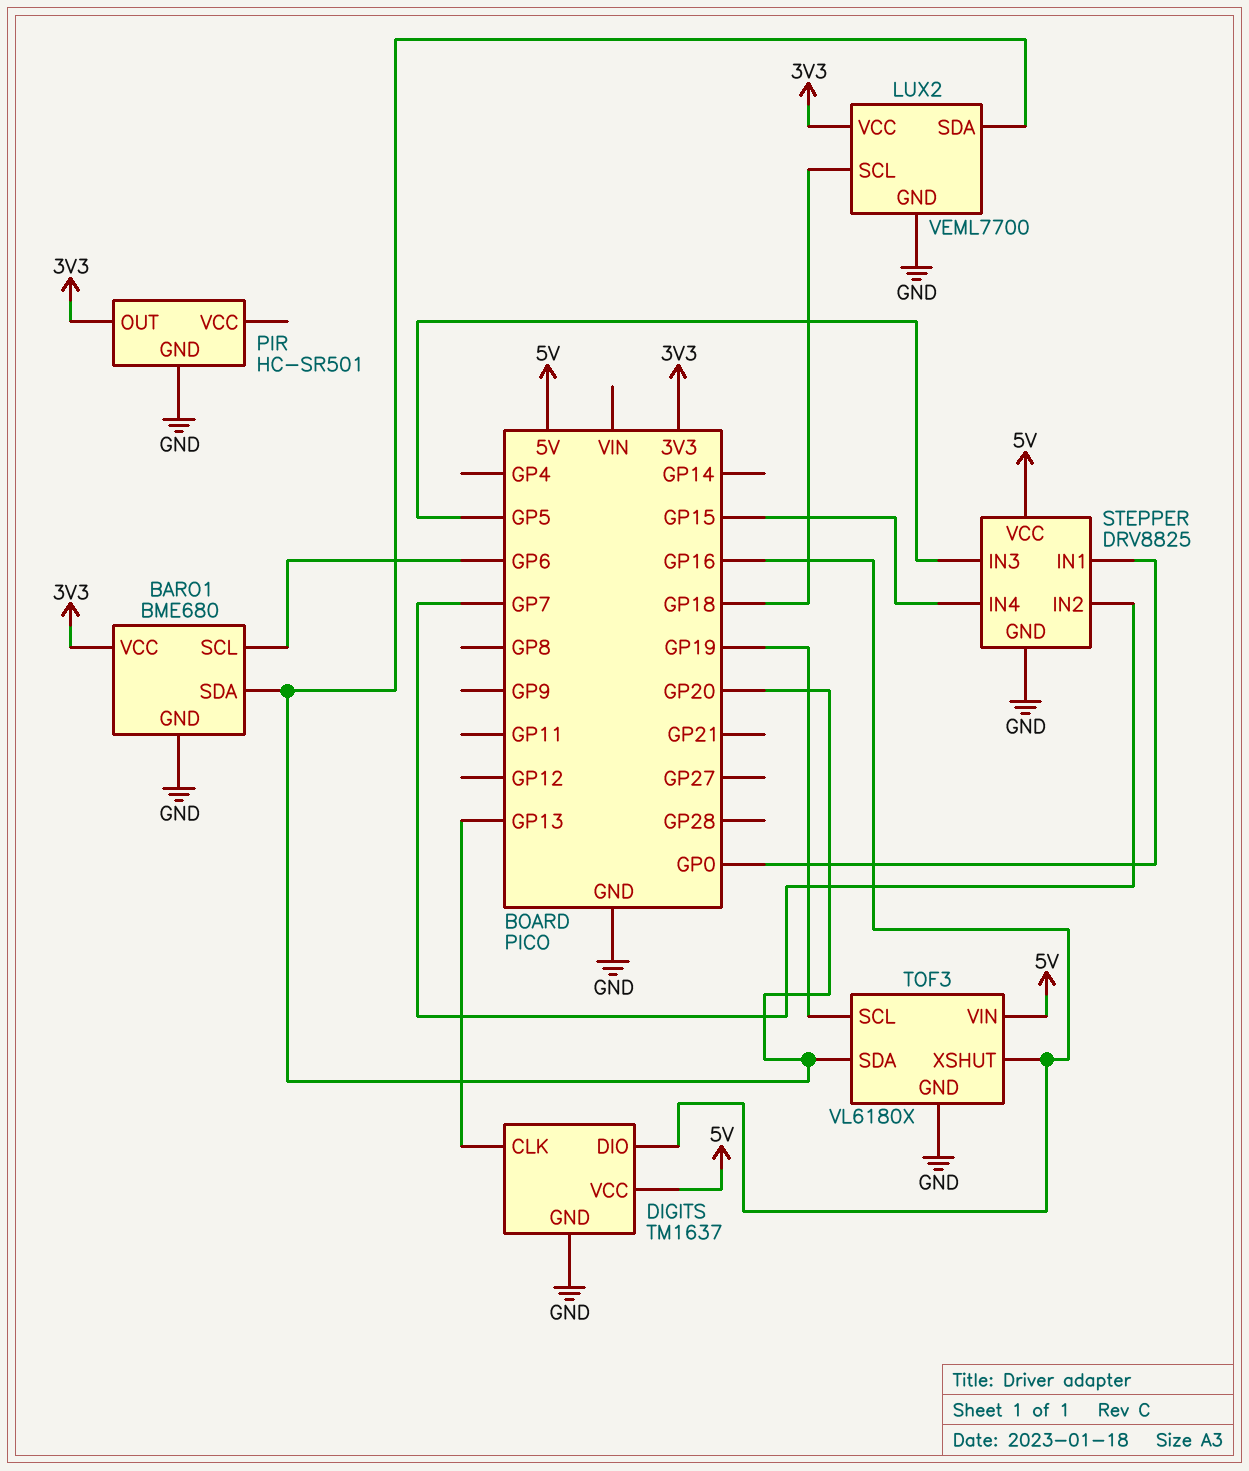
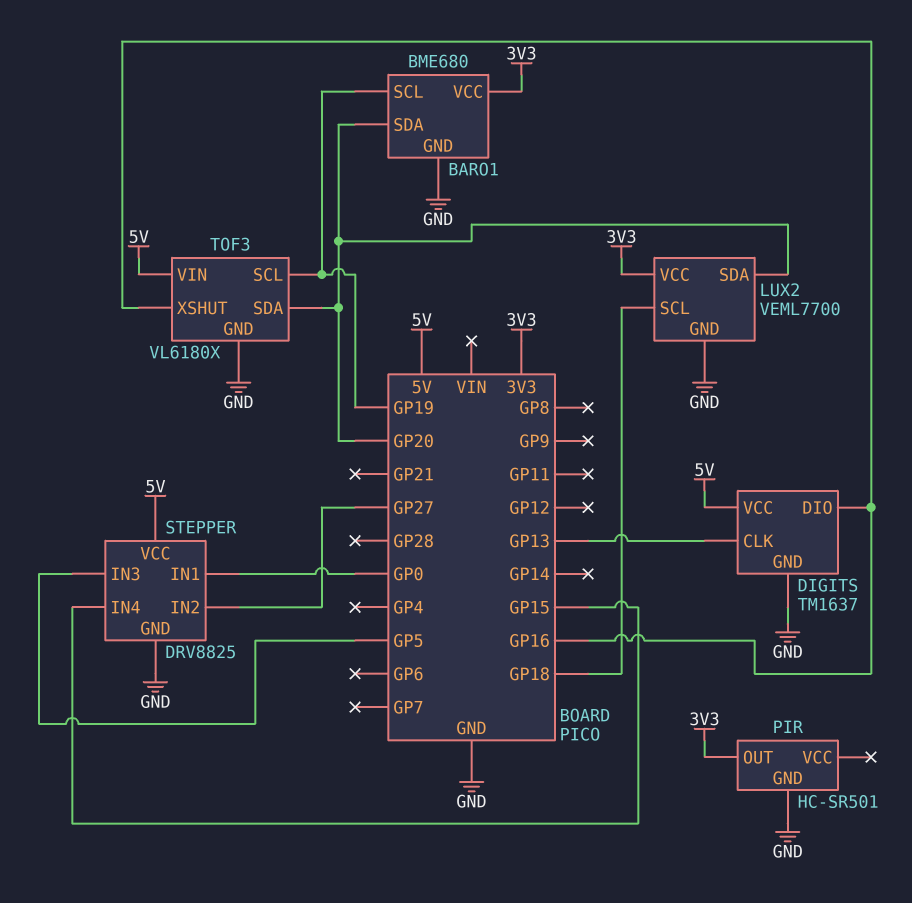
BARO1 pin SCL: GP6 -> GP19
STEPPER pin IN2: GP7 -> GP27

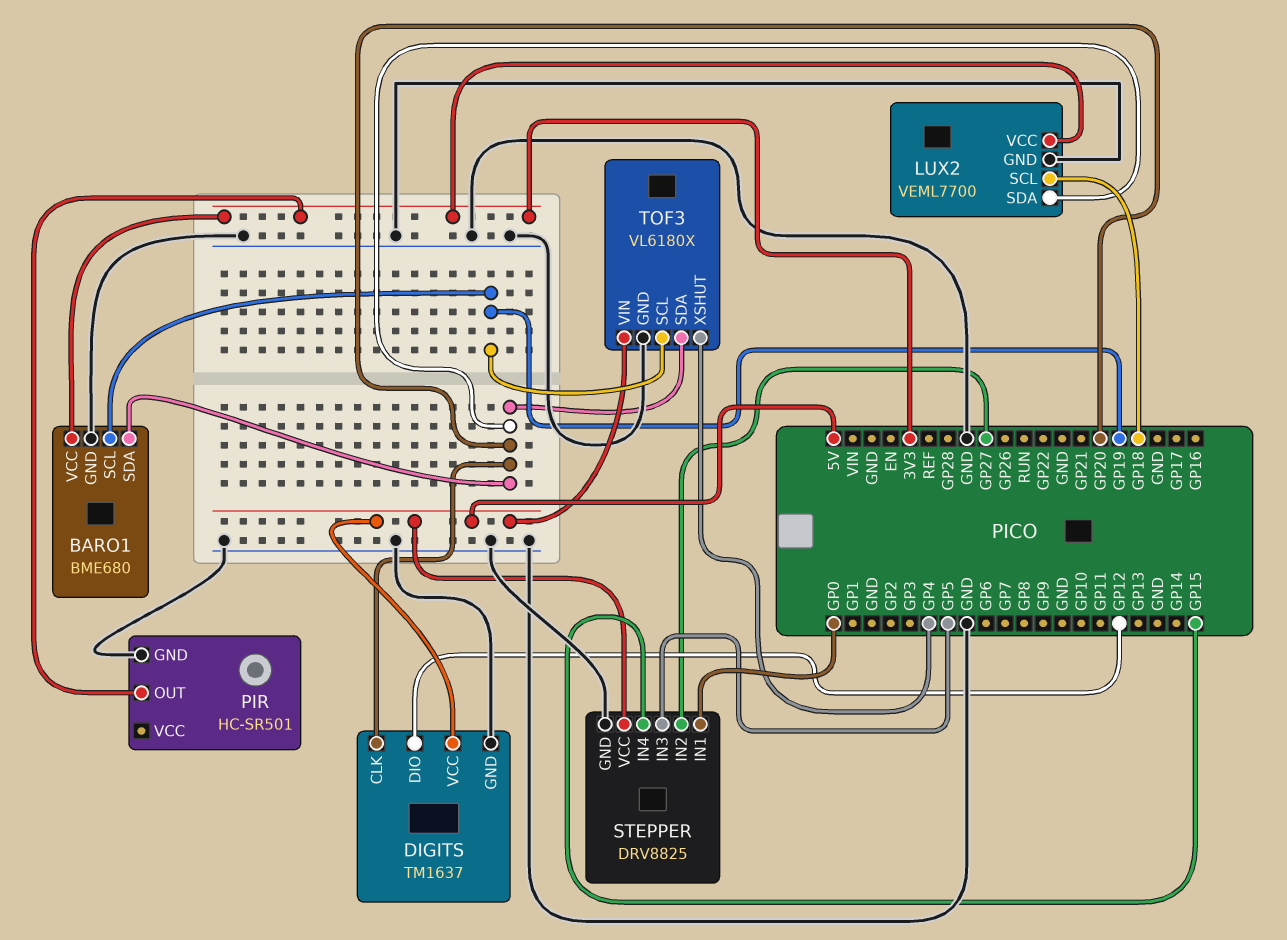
DIGITS pin CLK: GP13 -> GP20
DIGITS pin DIO: GP16 -> GP12
TOF3 pin XSHUT: GP16 -> GP4

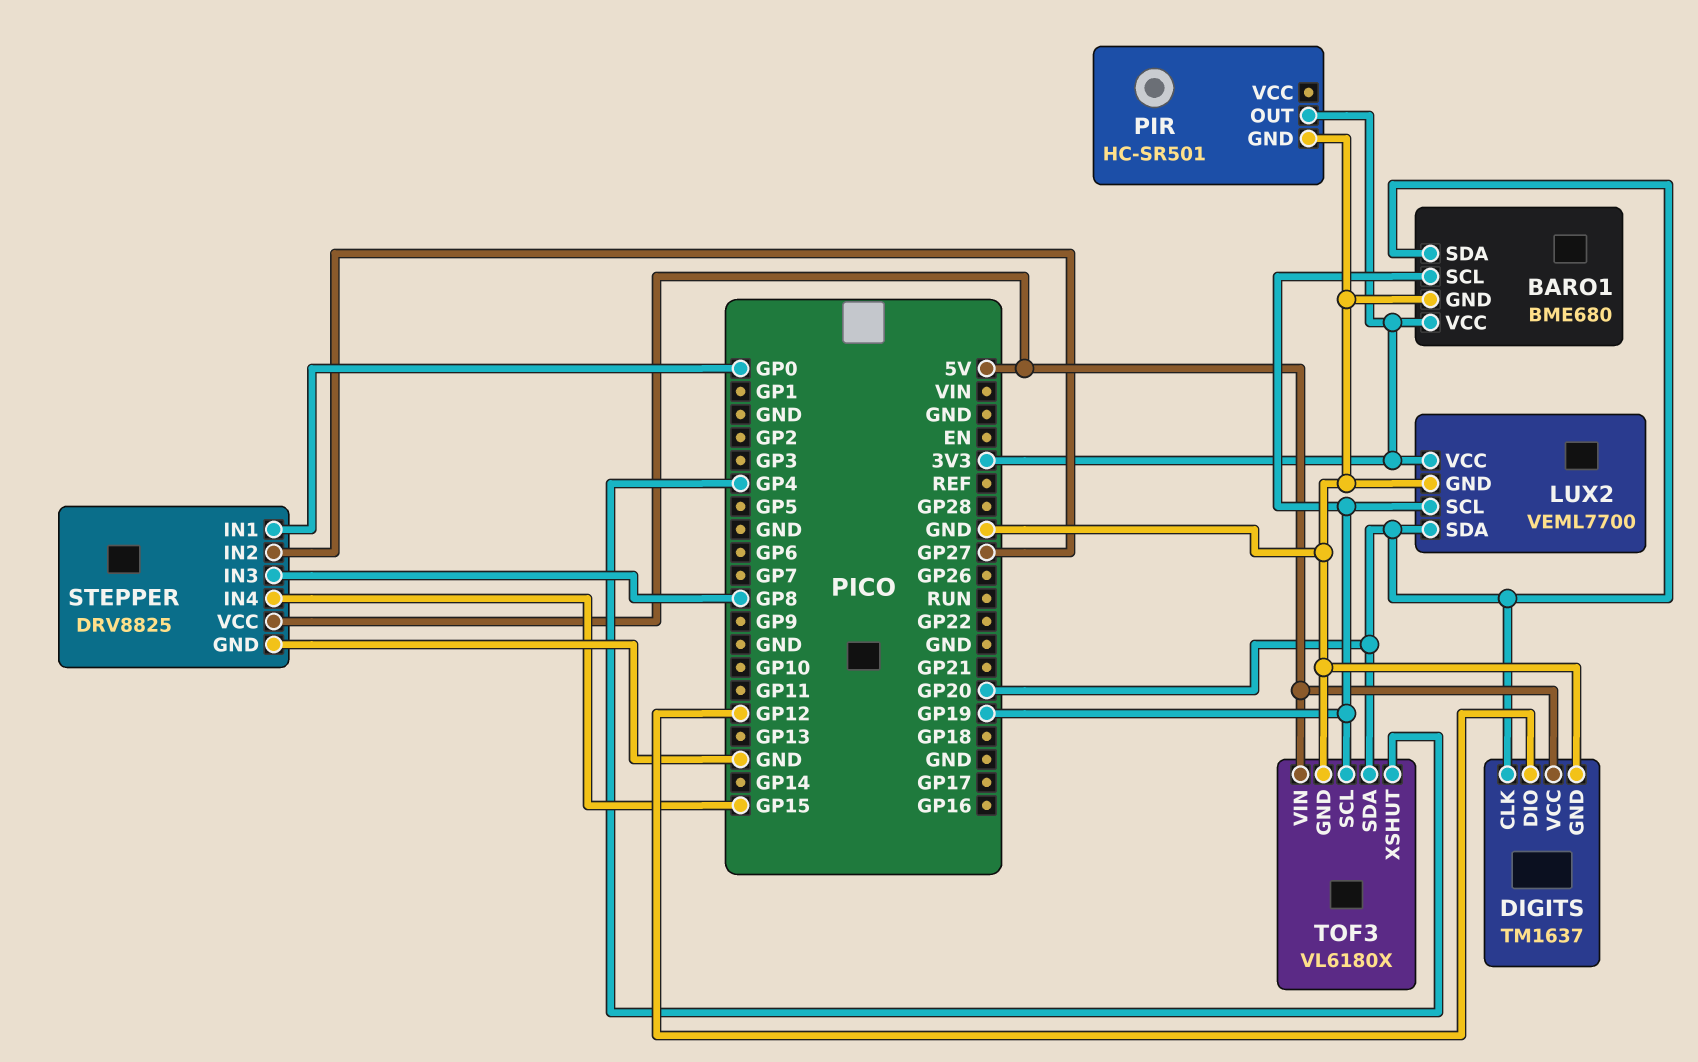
LUX2 pin SCL: GP18 -> GP19
STEPPER pin IN3: GP5 -> GP8

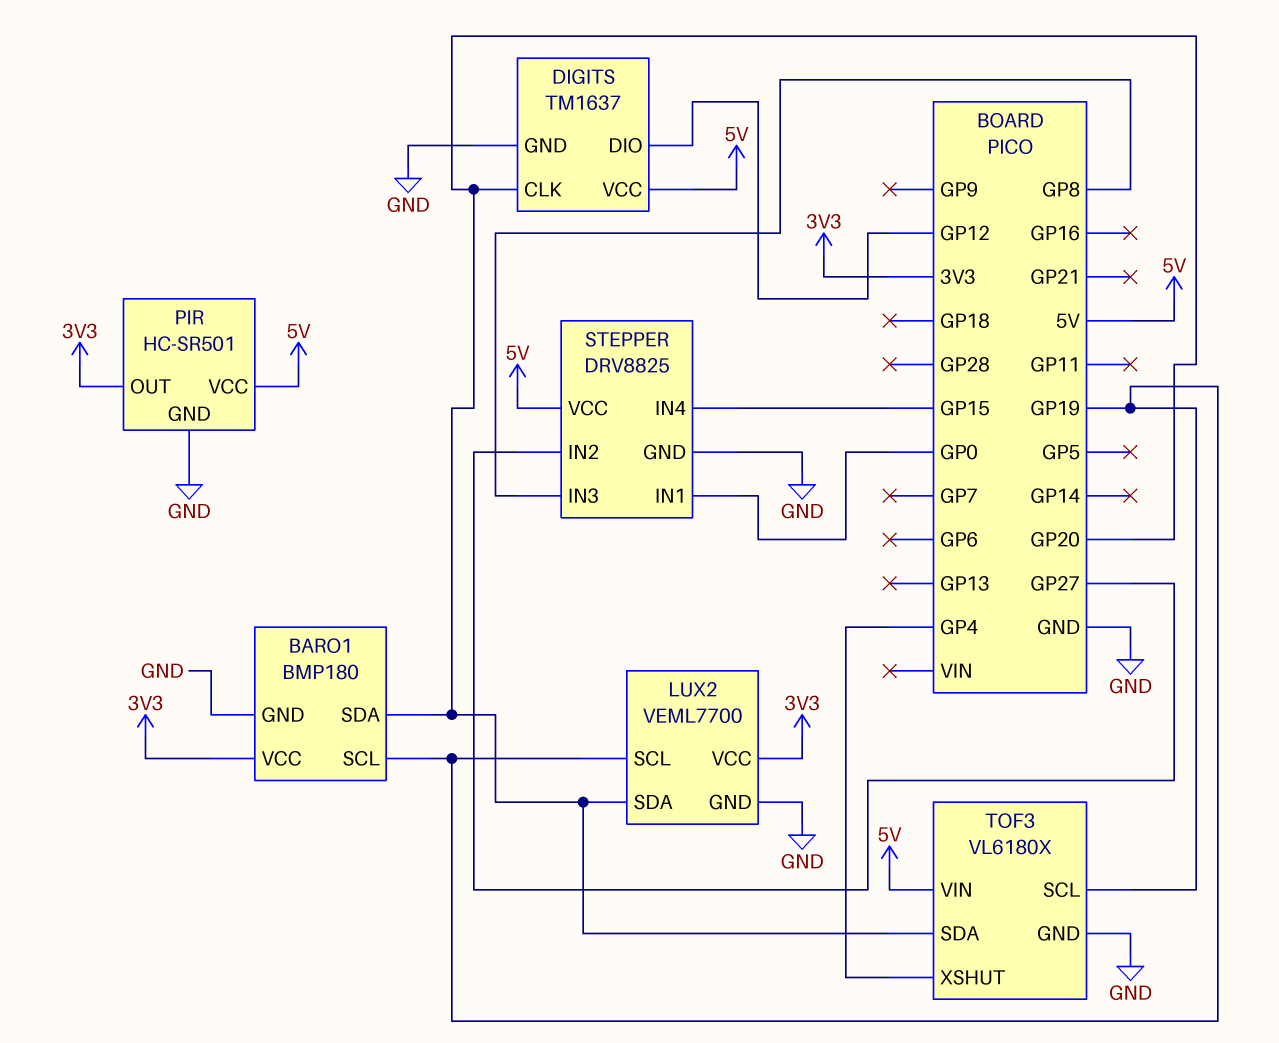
BARO1: BME680 -> BMP180
PIR pin VCC: none -> 5V

